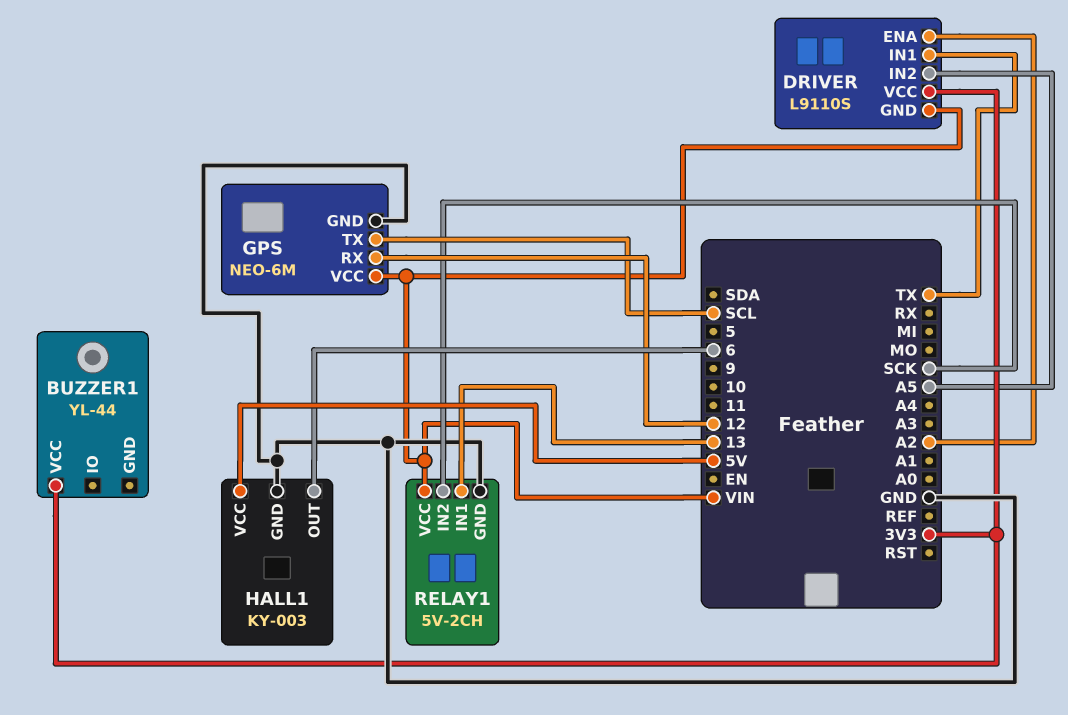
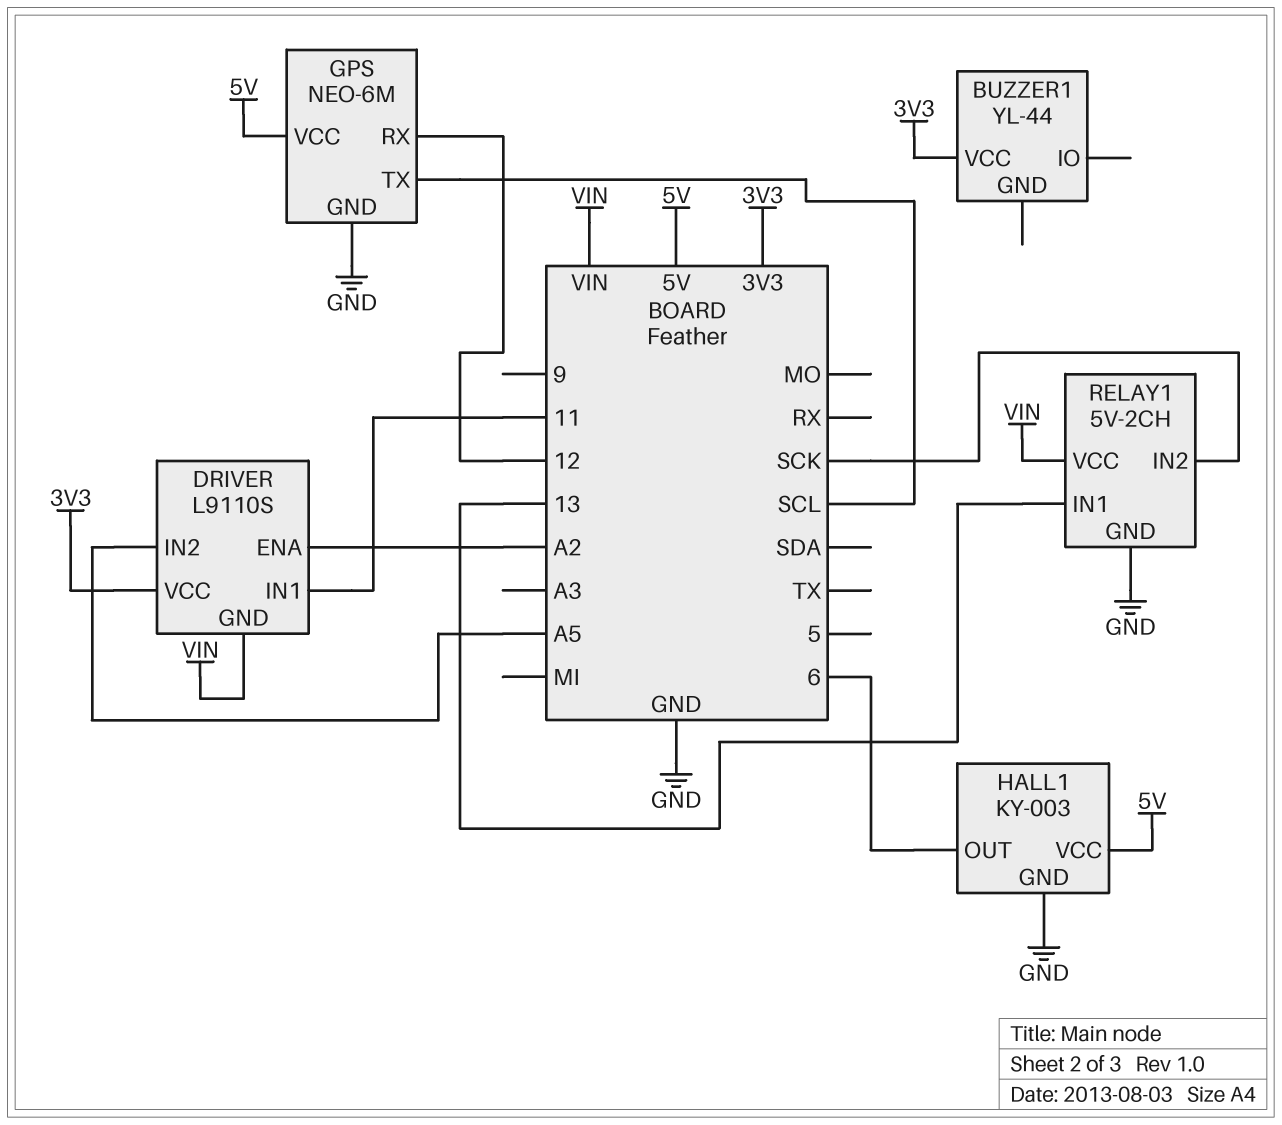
DRIVER pin IN1: TX -> 11
GPS pin VCC: VIN -> 5V

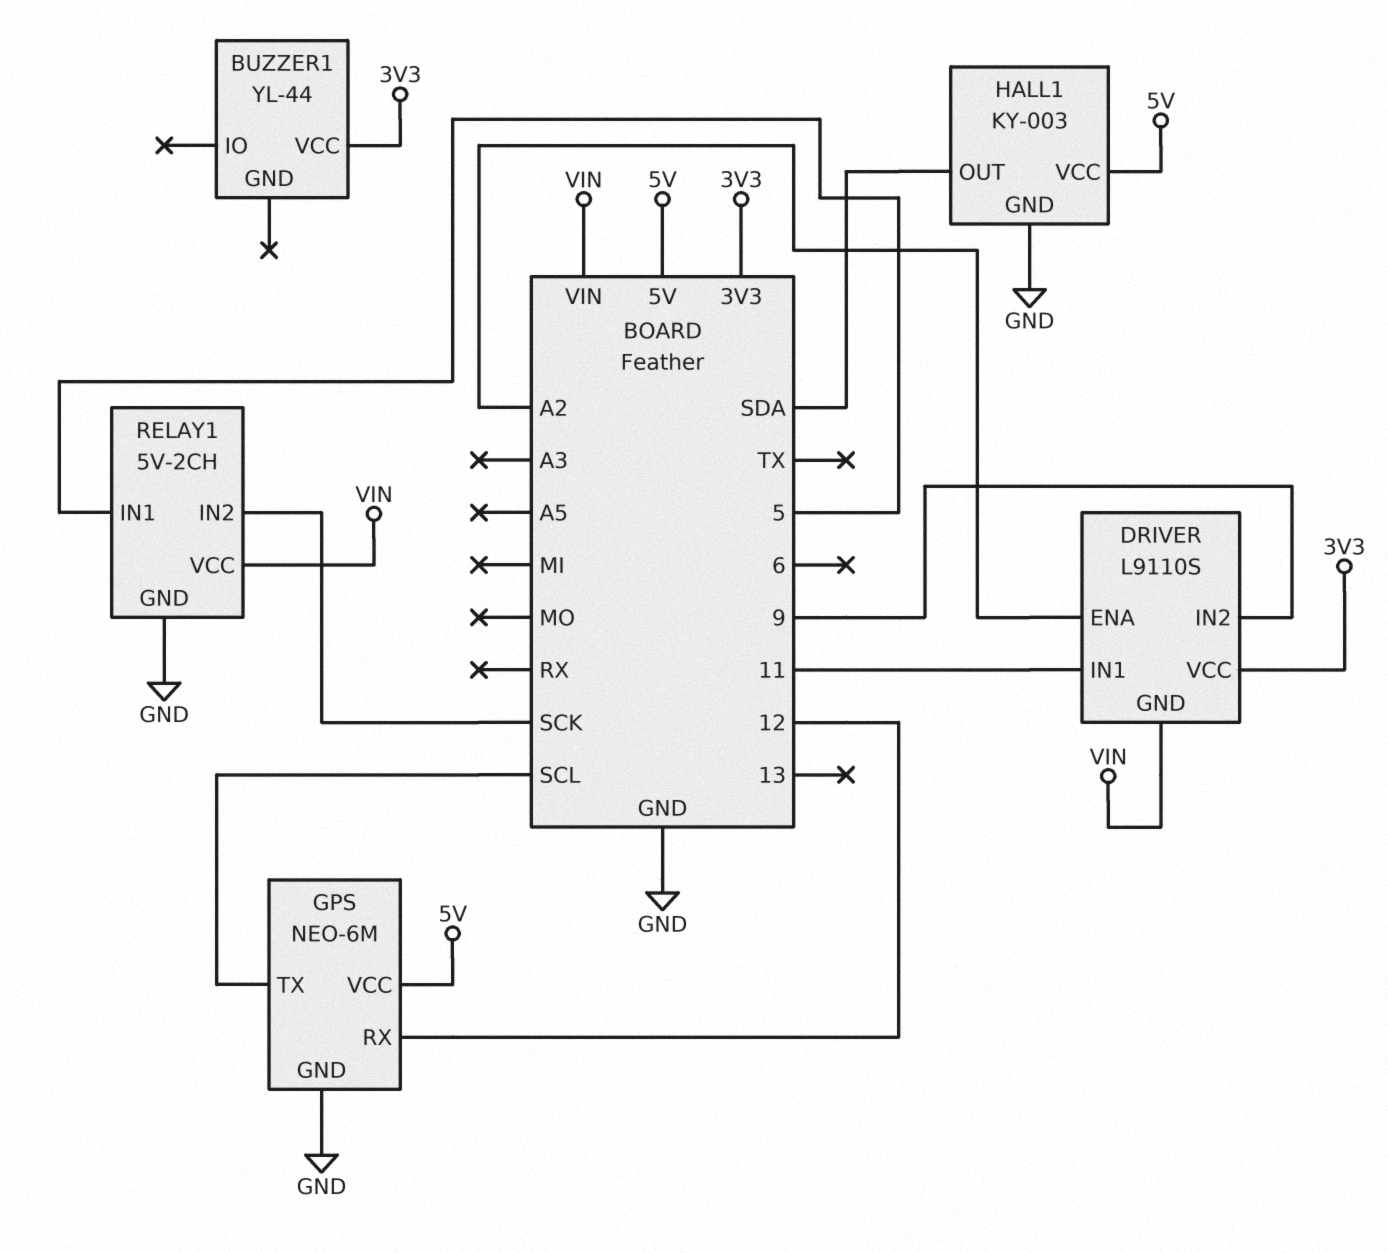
DRIVER pin IN2: A5 -> 9
HALL1 pin OUT: 6 -> SDA
RELAY1 pin IN1: 13 -> 5

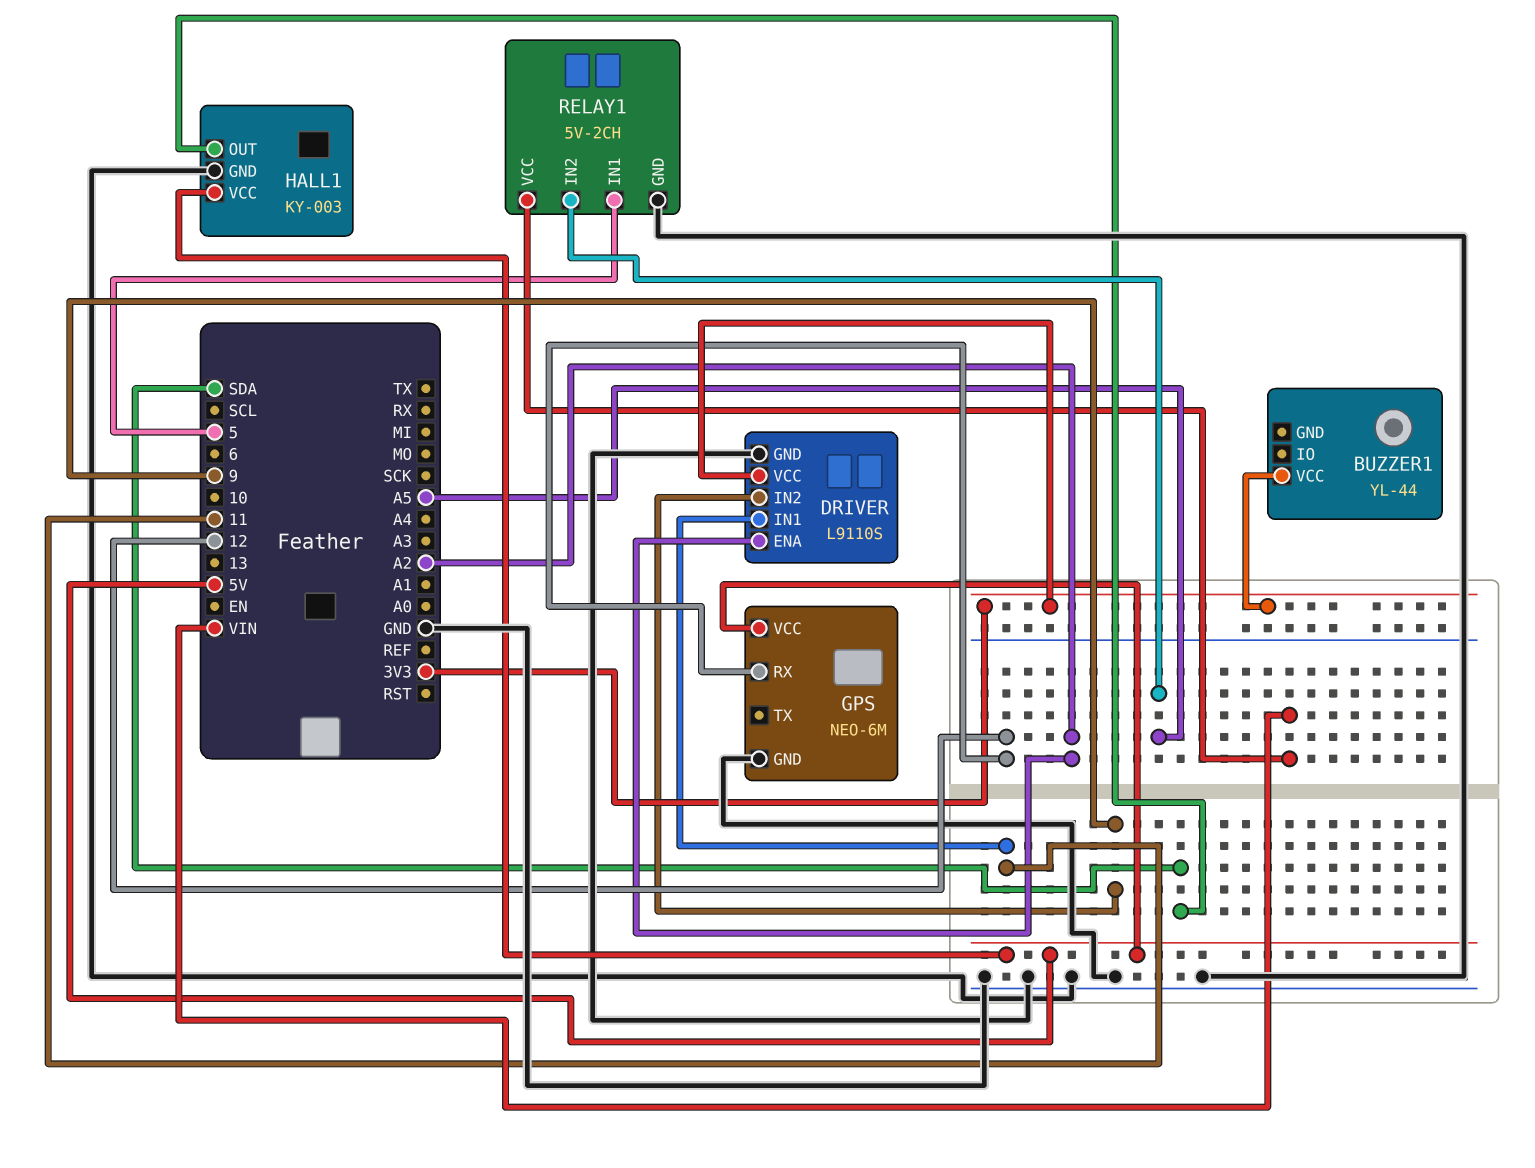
DRIVER pin GND: VIN -> GND
GPS pin TX: SCL -> none
RELAY1 pin IN2: SCK -> A5

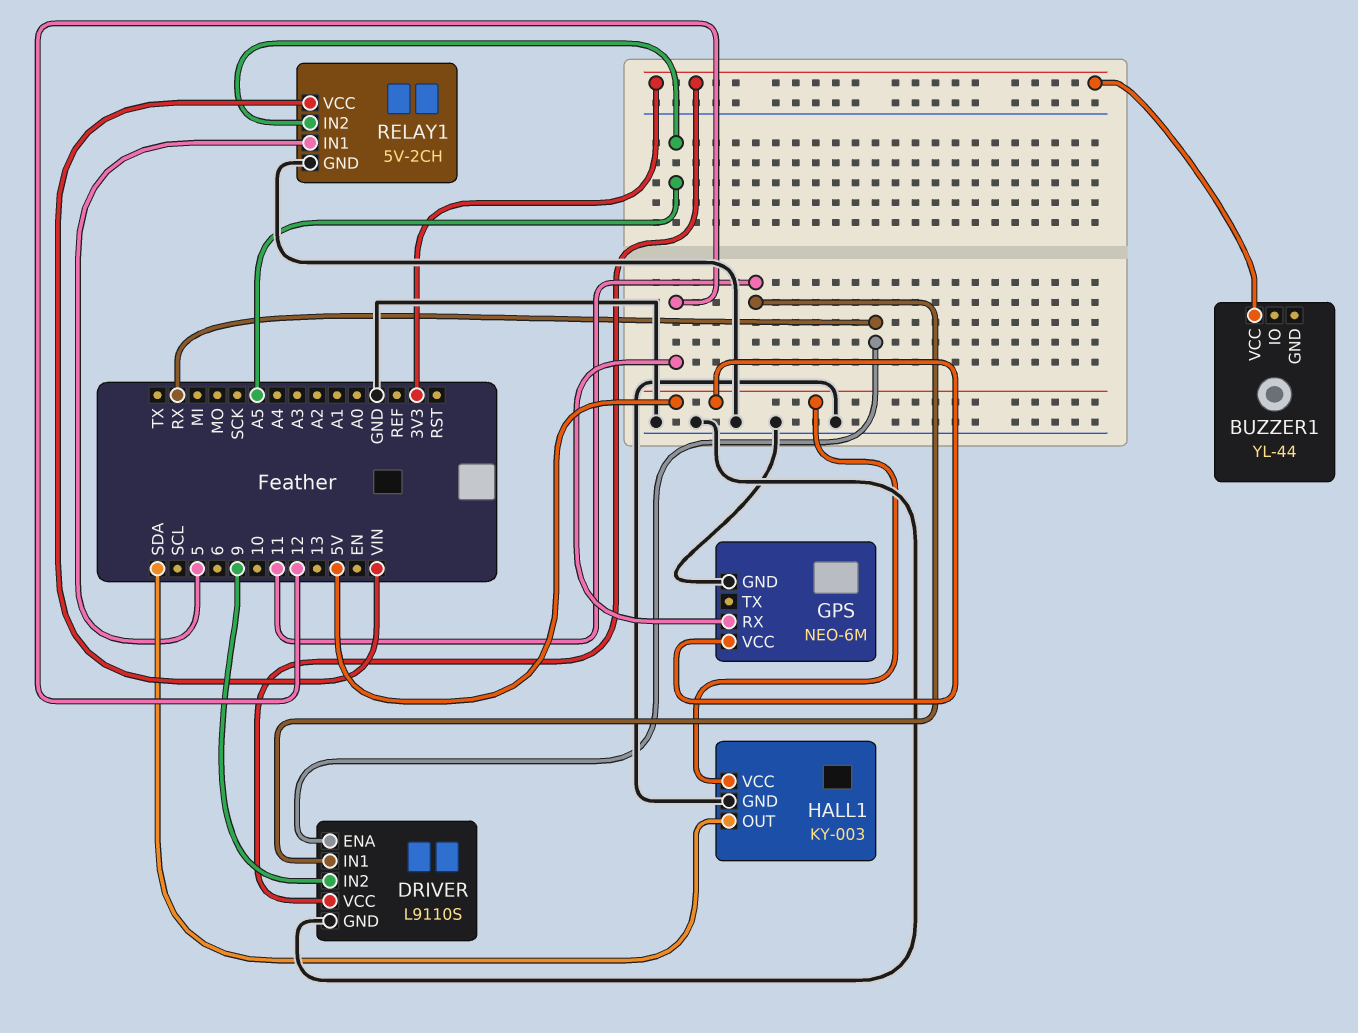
DRIVER pin ENA: A2 -> RX

